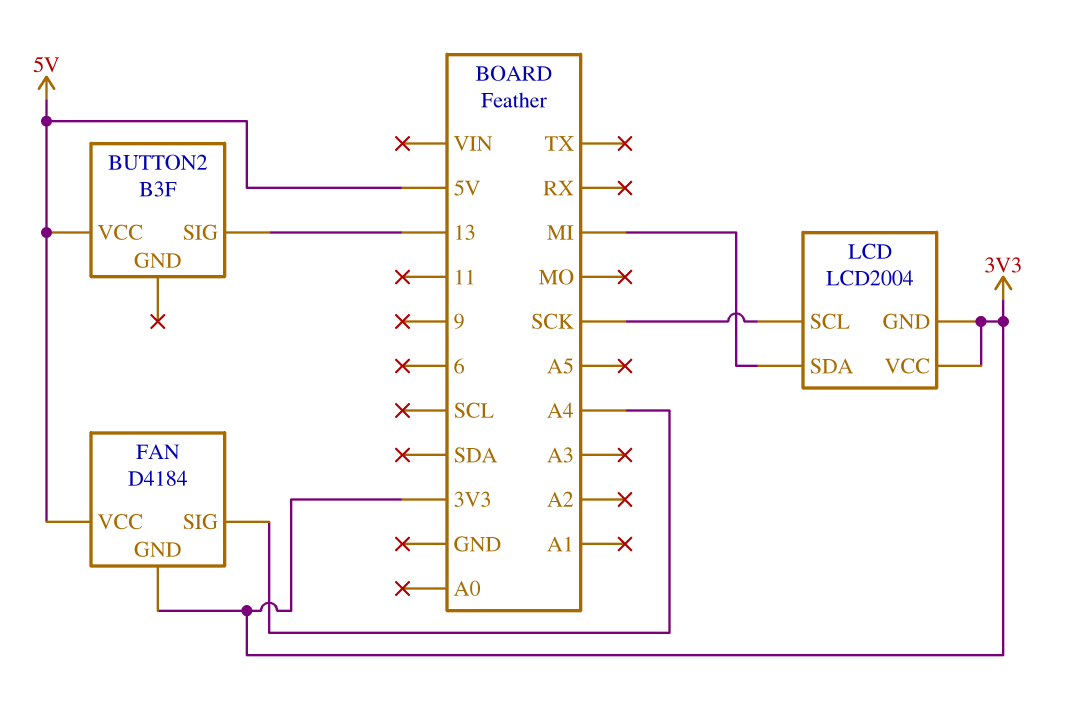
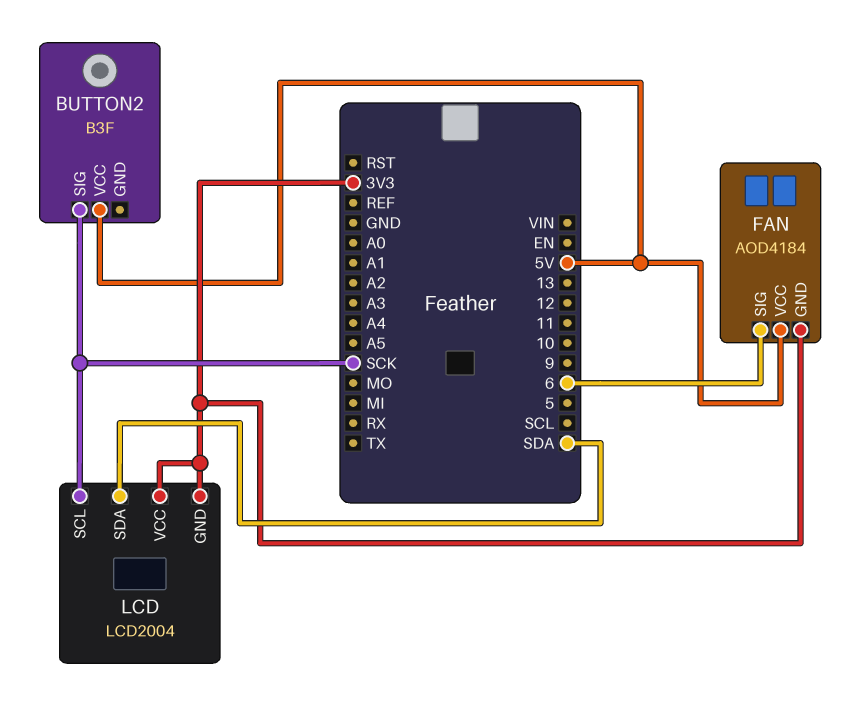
BUTTON2 pin SIG: 13 -> SCK
FAN: D4184 -> AOD4184
FAN pin SIG: A4 -> 6
LCD pin SDA: MI -> SDA

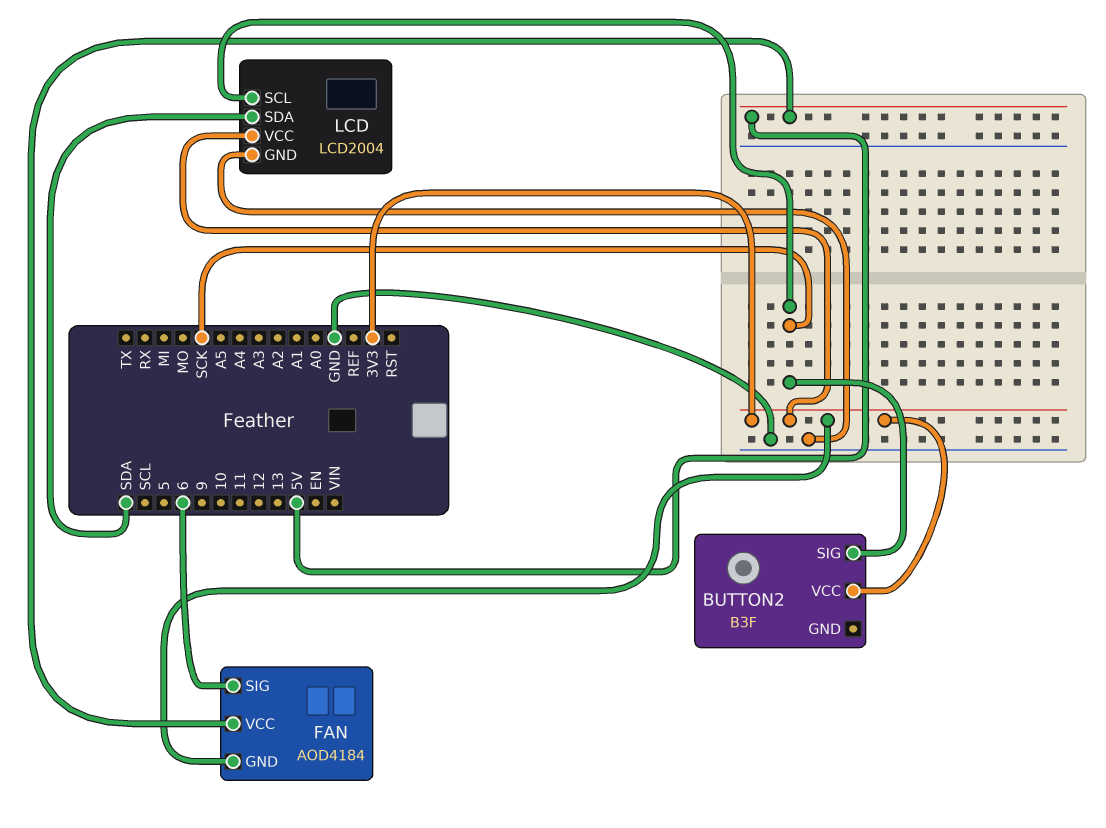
BUTTON2 pin VCC: 5V -> 3V3
LCD pin GND: 3V3 -> GND

